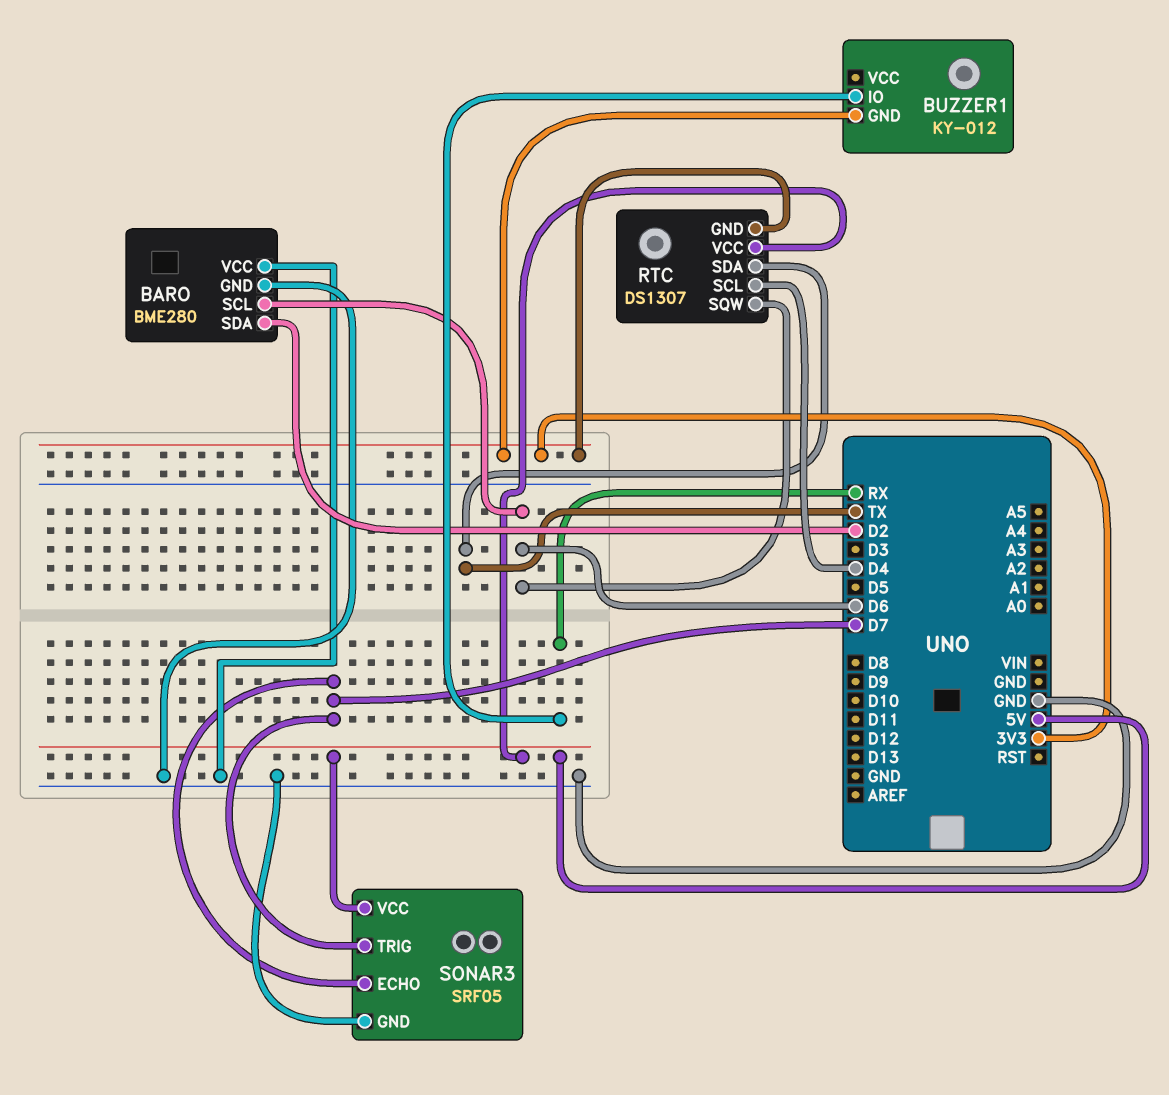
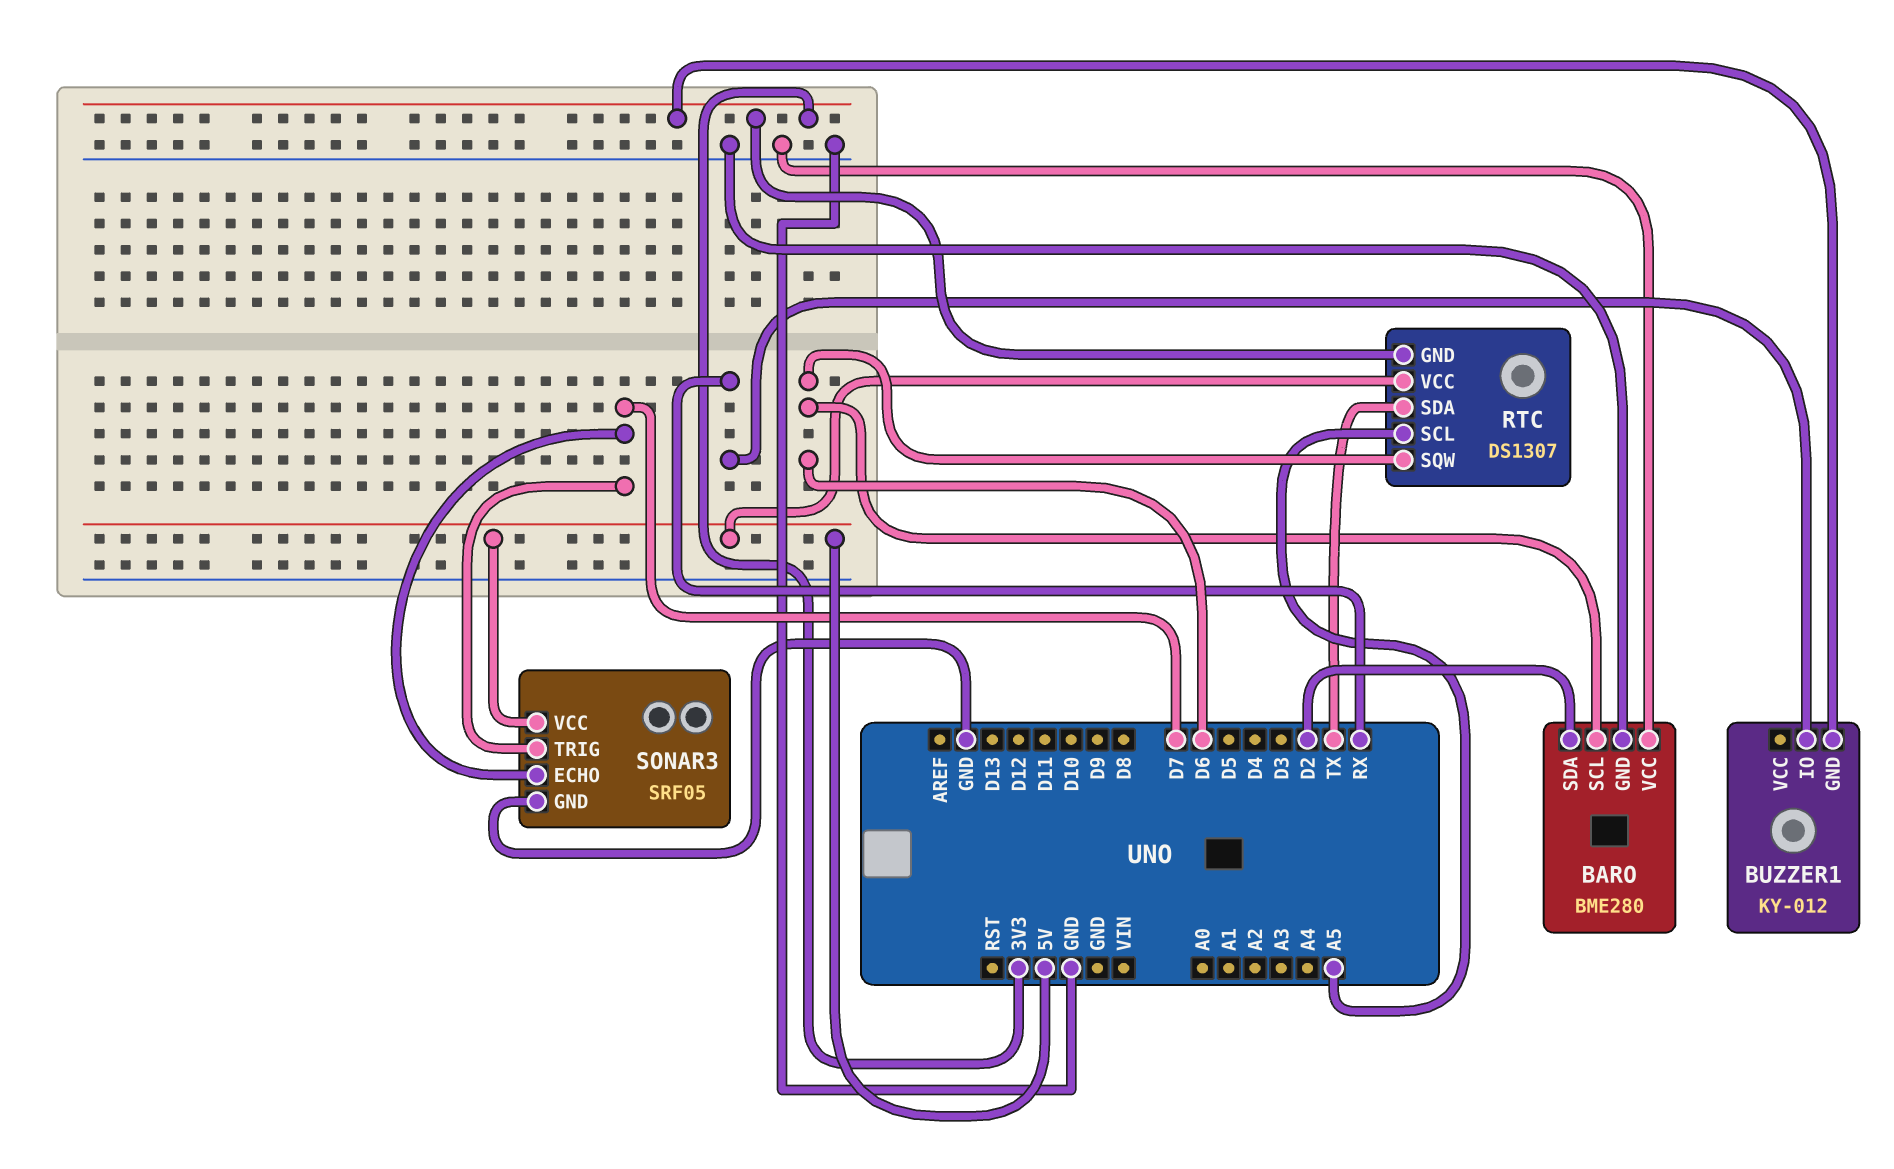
RTC pin SCL: D4 -> A5

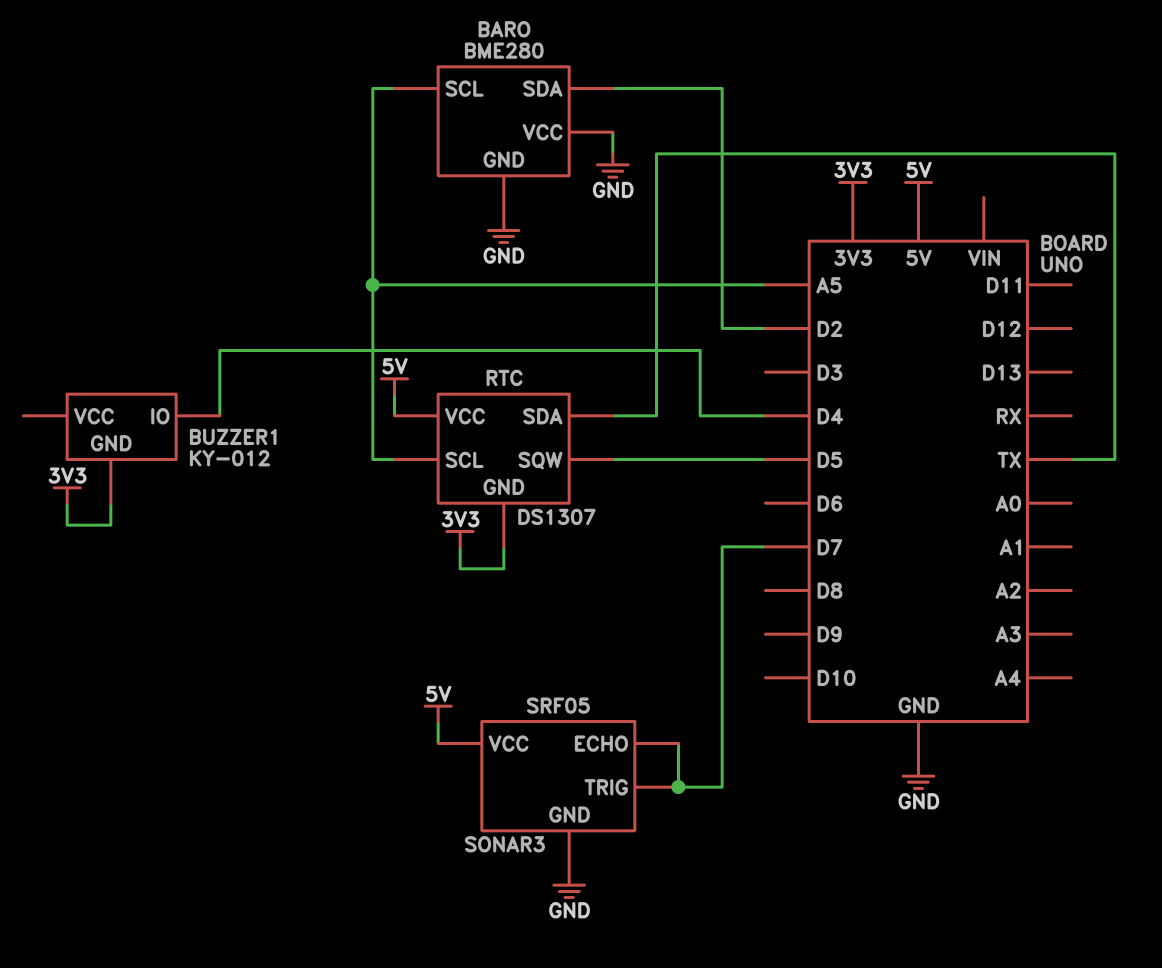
BARO pin SCL: D6 -> A5
BUZZER1 pin IO: RX -> D4
RTC pin SQW: D6 -> D5

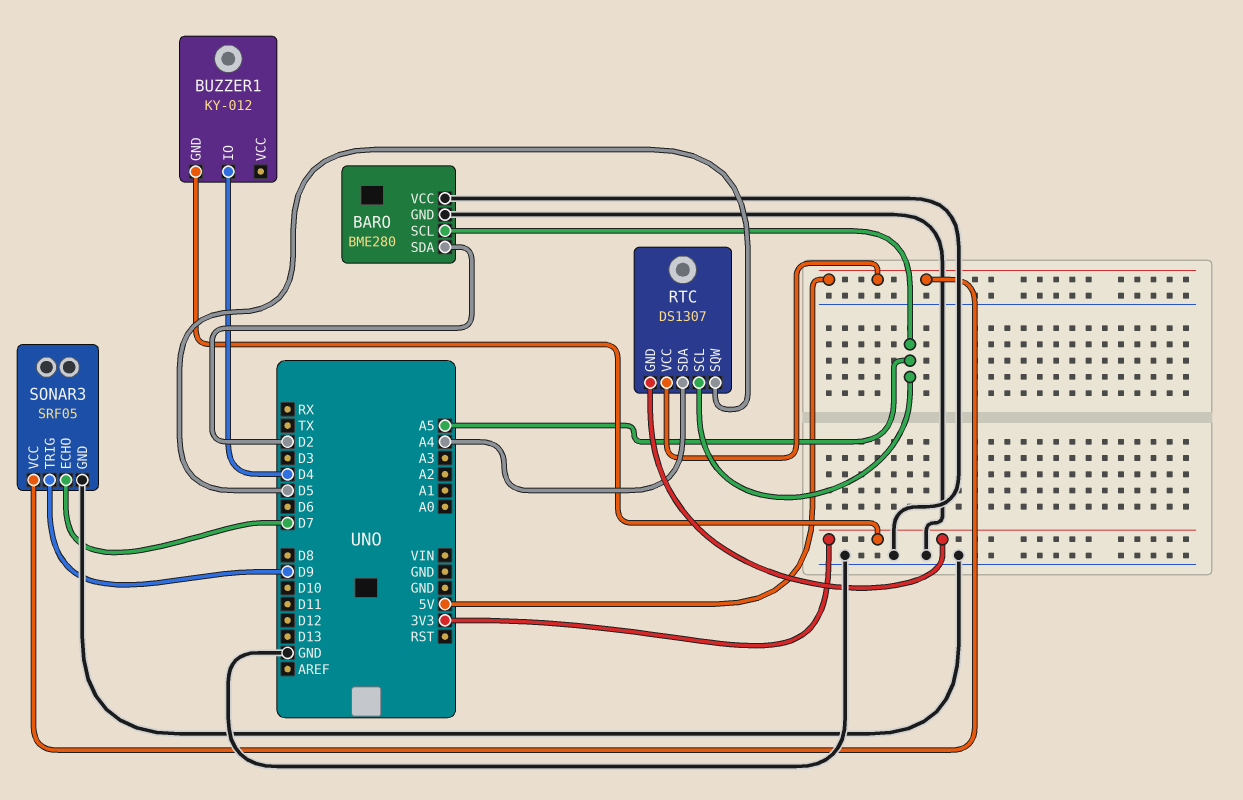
RTC pin SDA: TX -> A4
SONAR3 pin TRIG: D7 -> D9

